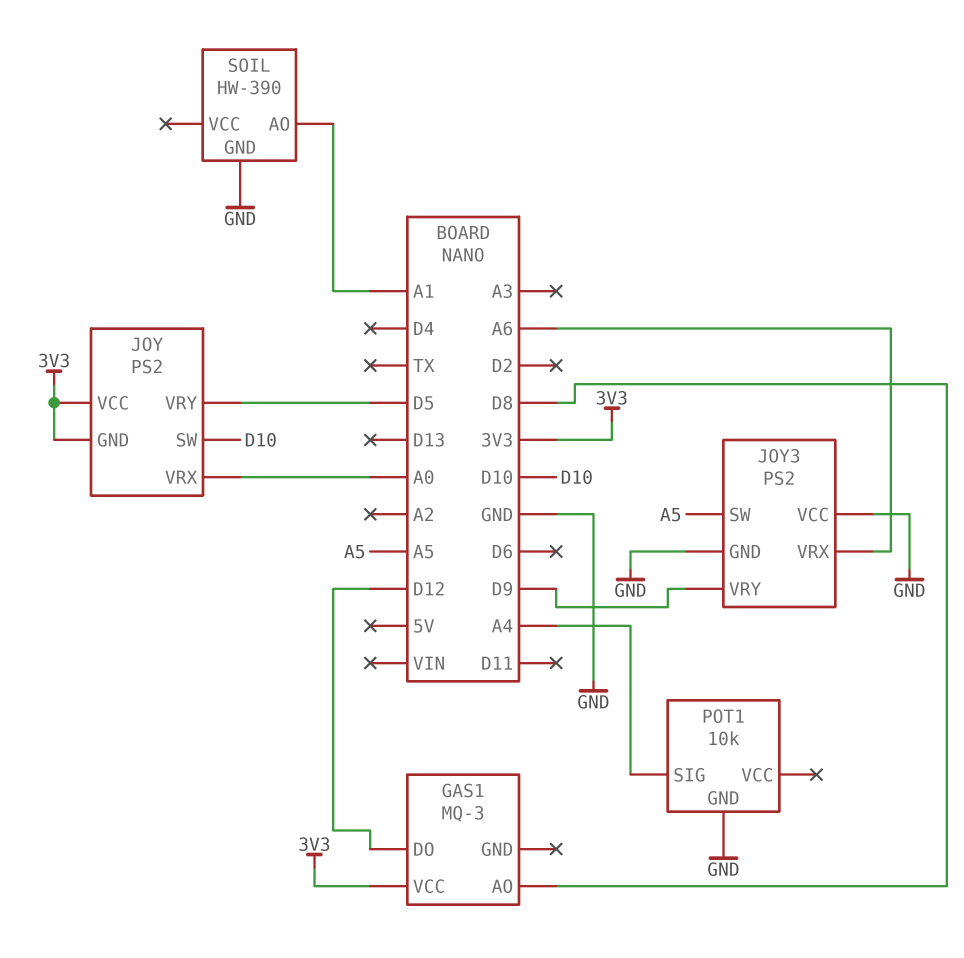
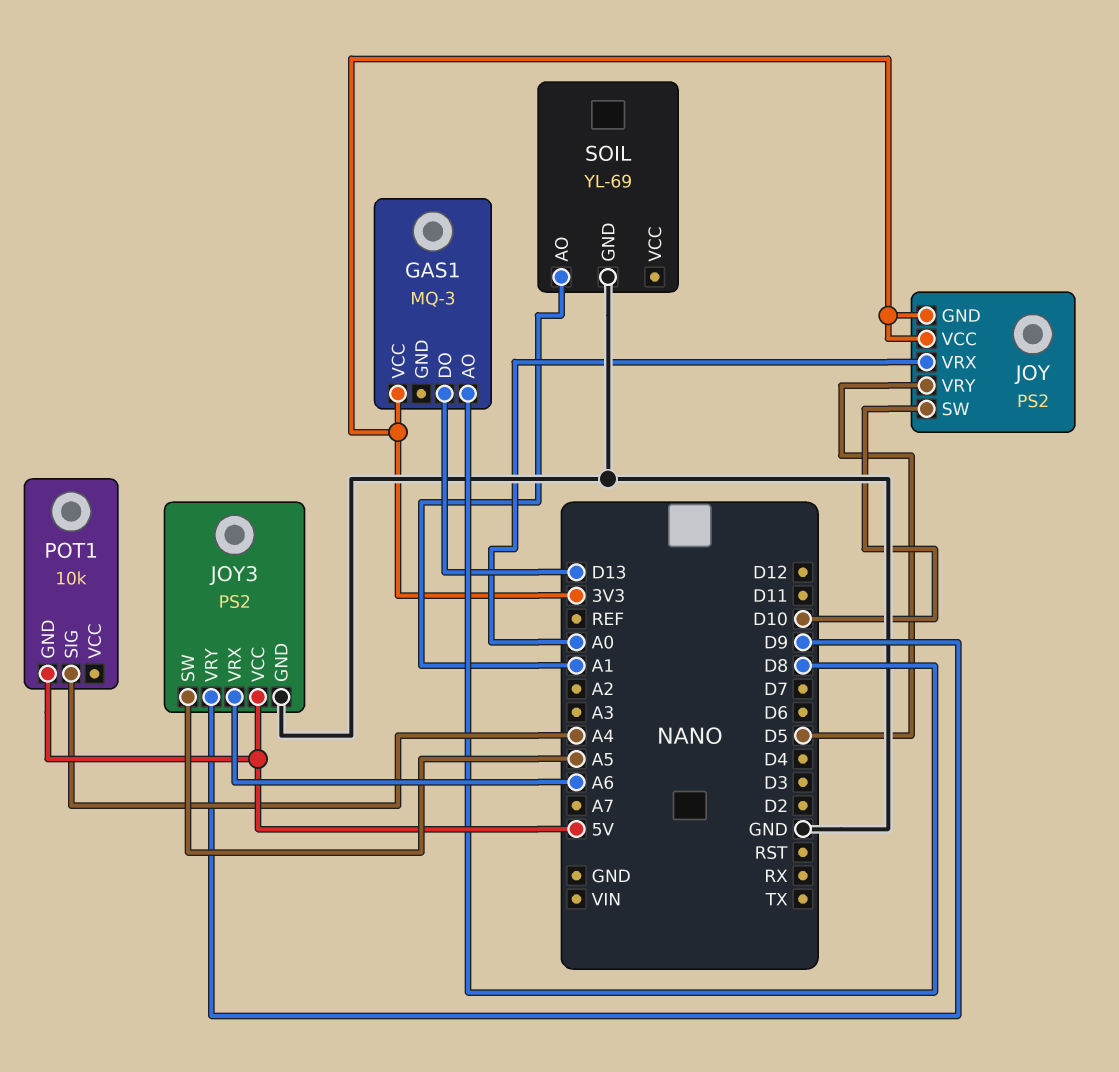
GAS1 pin DO: D12 -> D13
JOY3 pin VCC: GND -> 5V
POT1 pin GND: GND -> 5V
SOIL: HW-390 -> YL-69

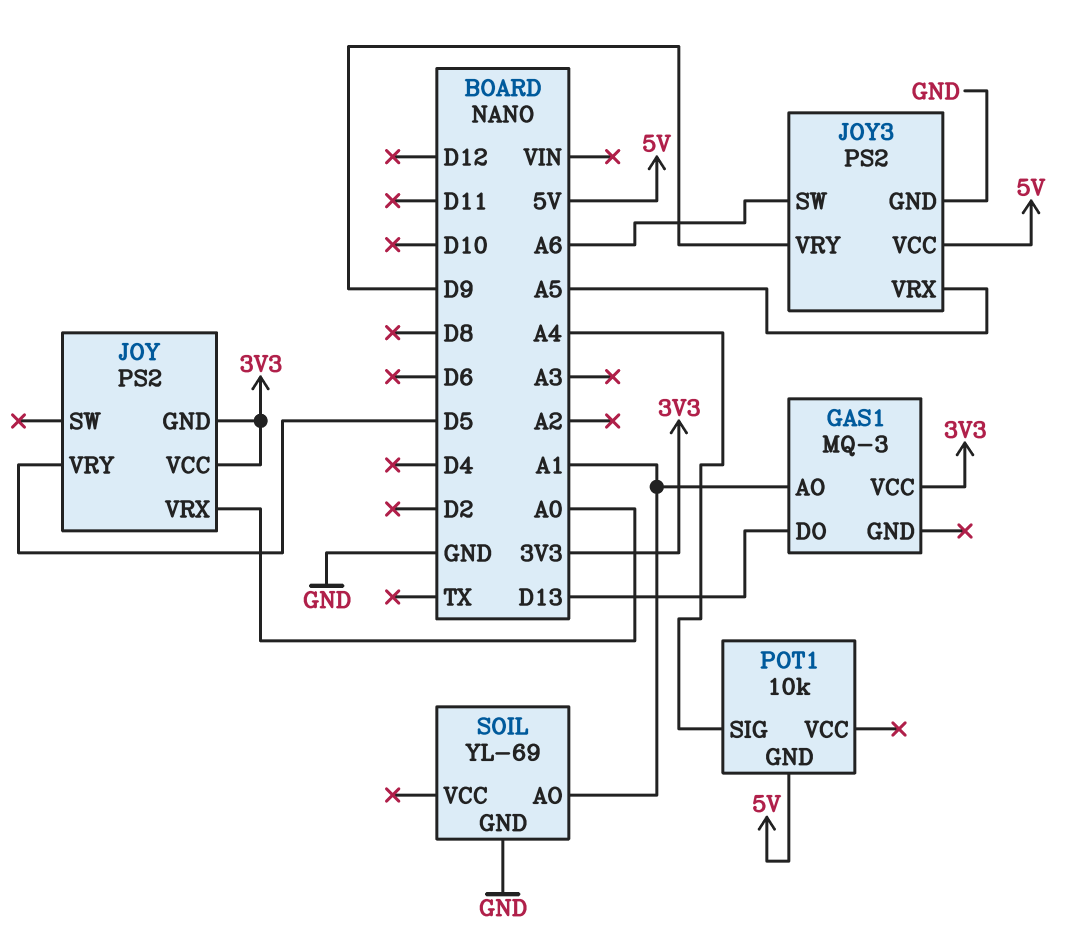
GAS1 pin AO: D8 -> A1
JOY pin SW: D10 -> none
JOY3 pin SW: A5 -> A6
JOY3 pin VRX: A6 -> A5

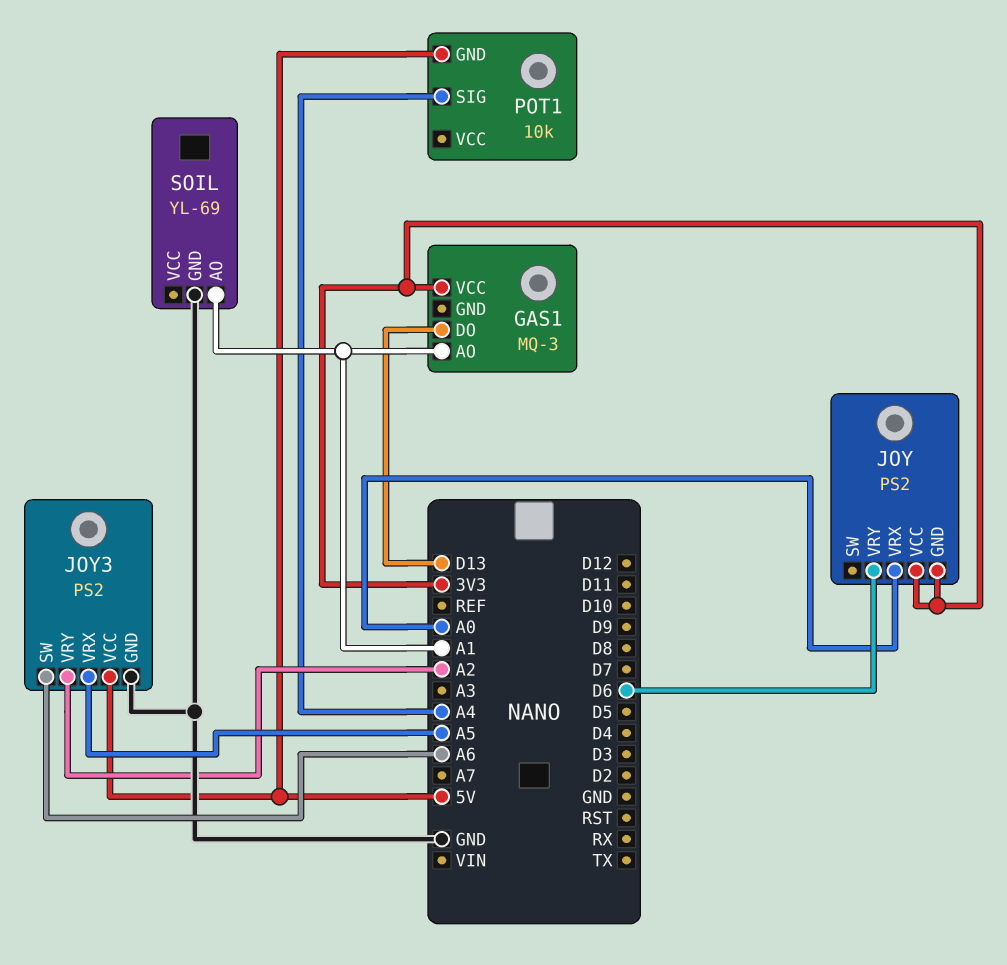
JOY pin VRY: D5 -> D6
JOY3 pin VRY: D9 -> A2

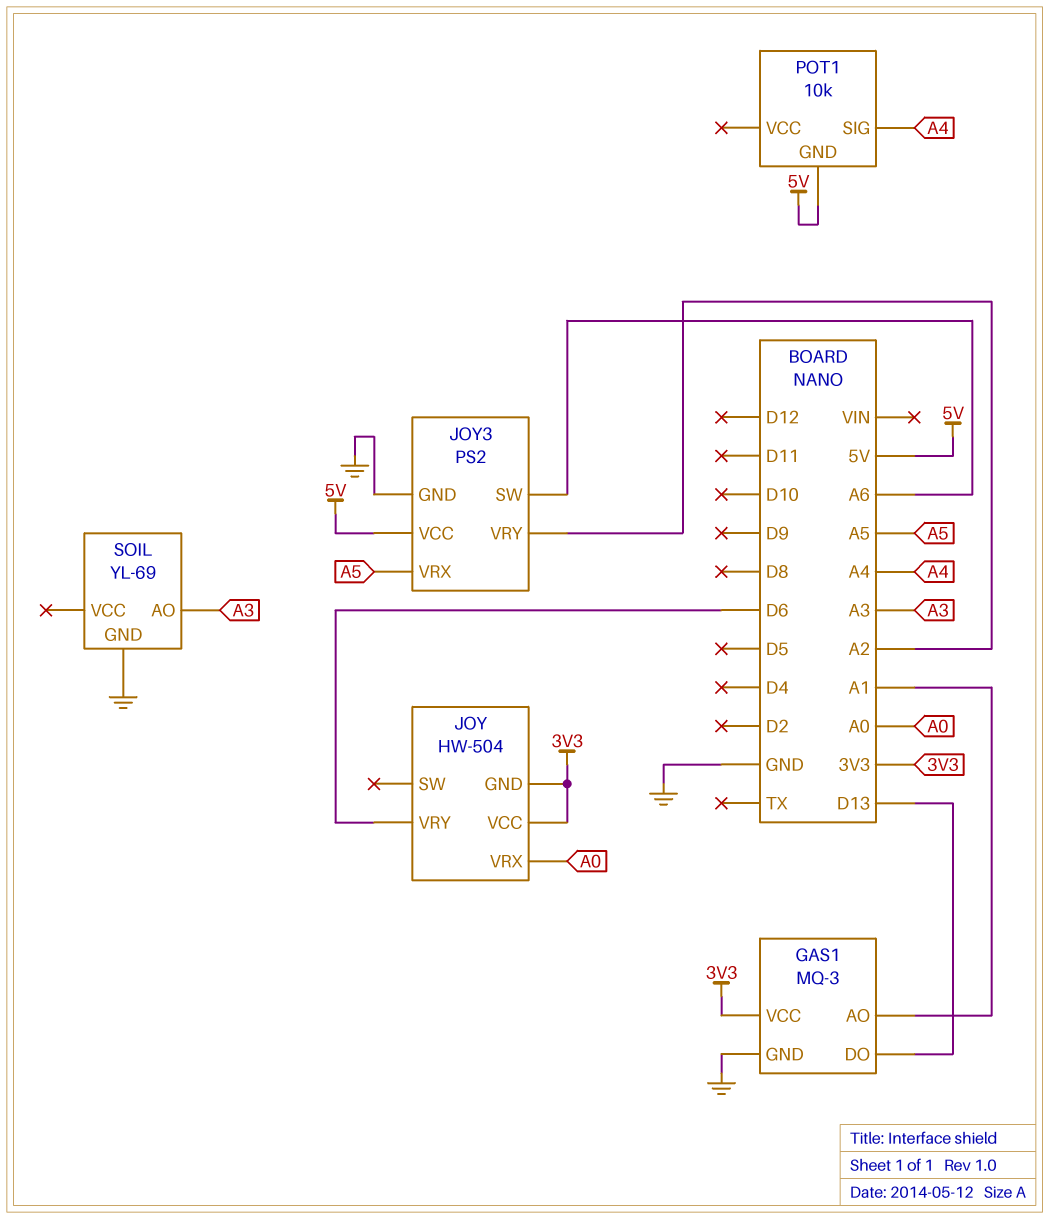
GAS1 pin GND: none -> GND
JOY: PS2 -> HW-504
SOIL pin AO: A1 -> A3

